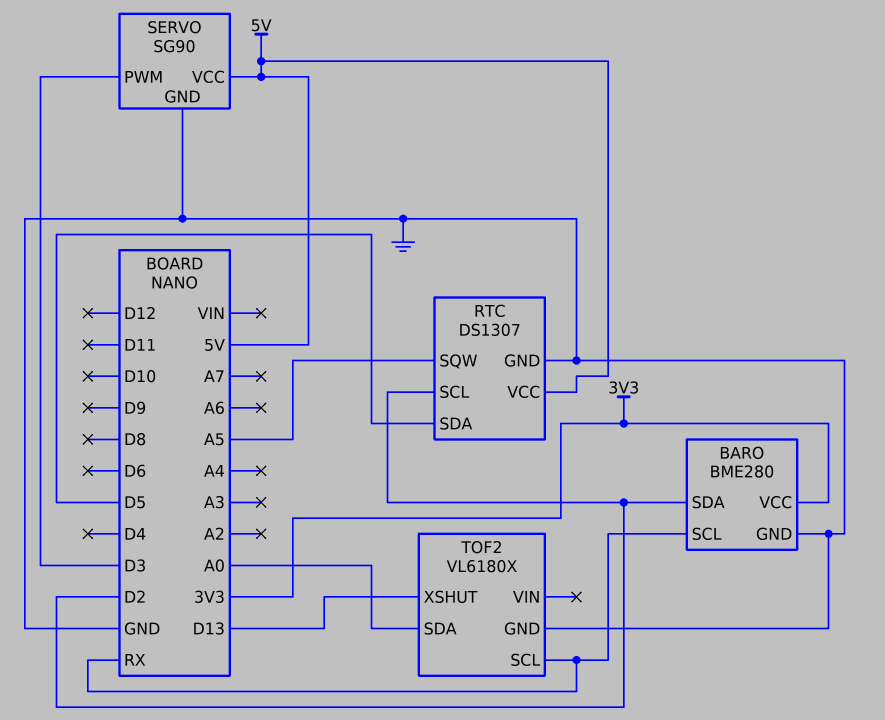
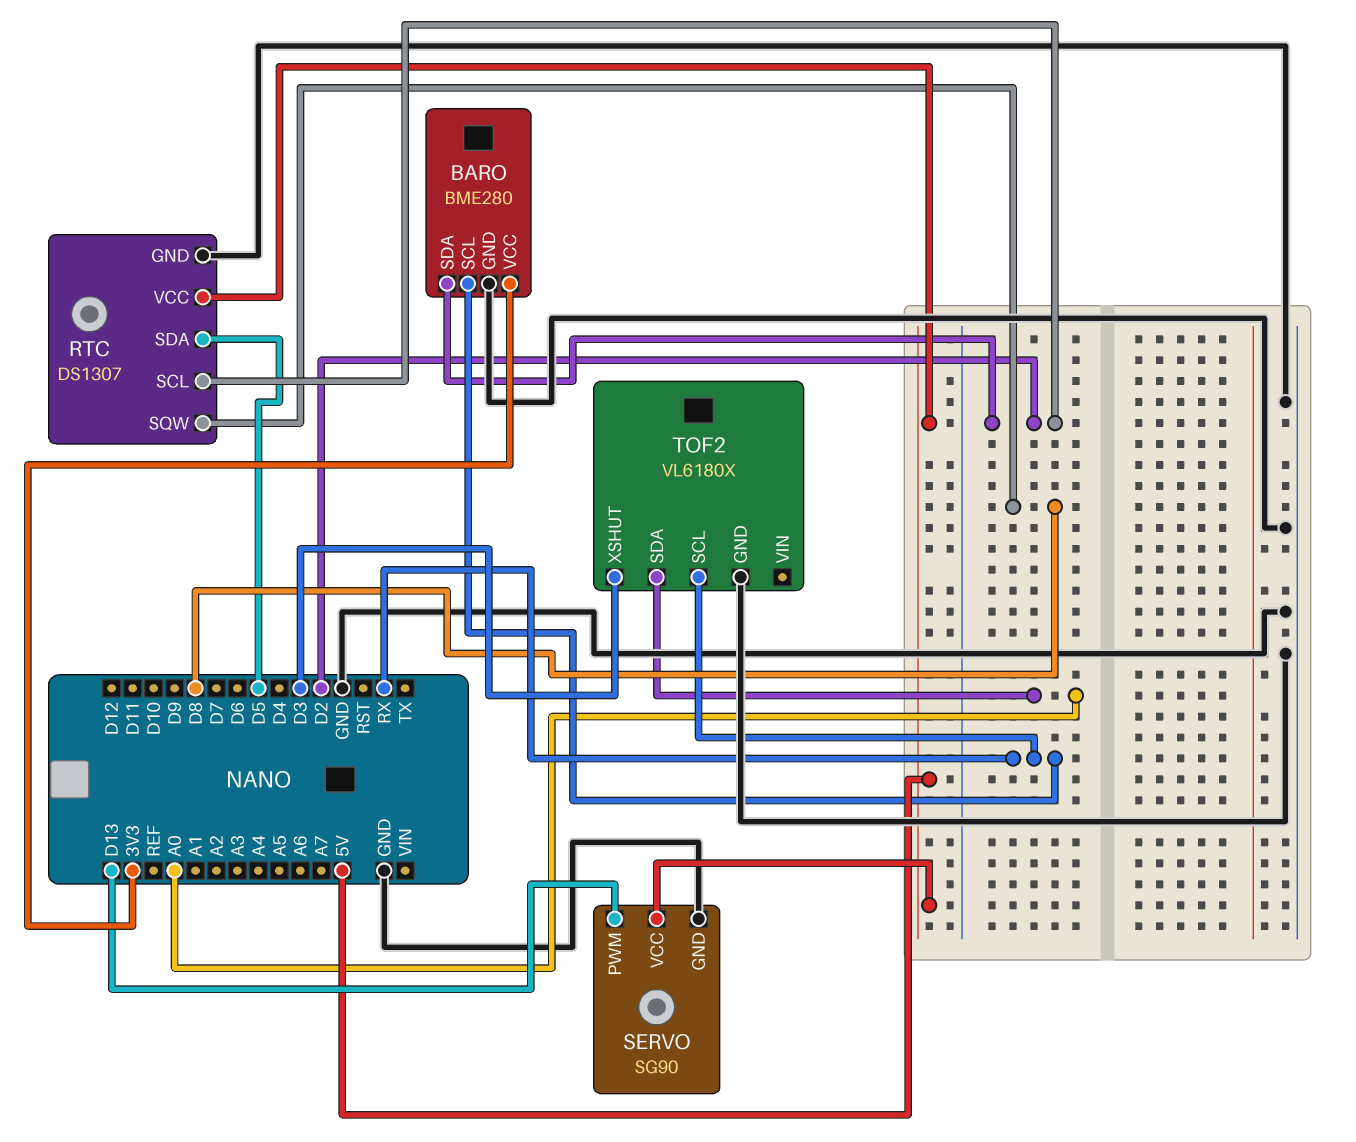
RTC pin SQW: A5 -> D8
SERVO pin PWM: D3 -> D13
TOF2 pin XSHUT: D13 -> D3

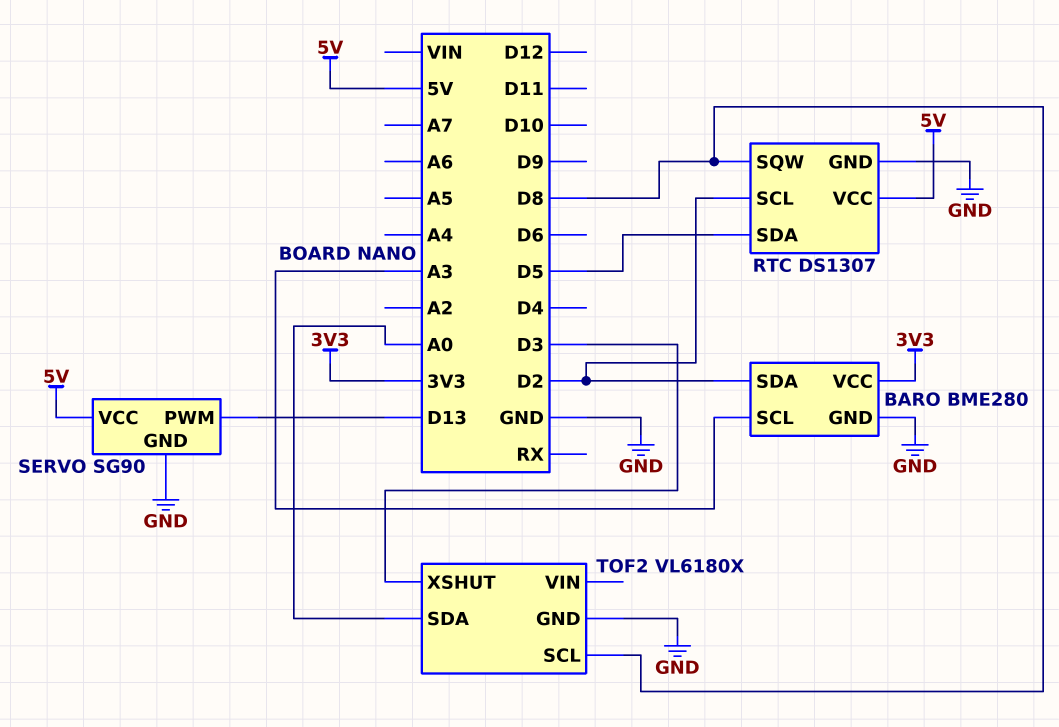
BARO pin SCL: RX -> A3
TOF2 pin SCL: RX -> D8

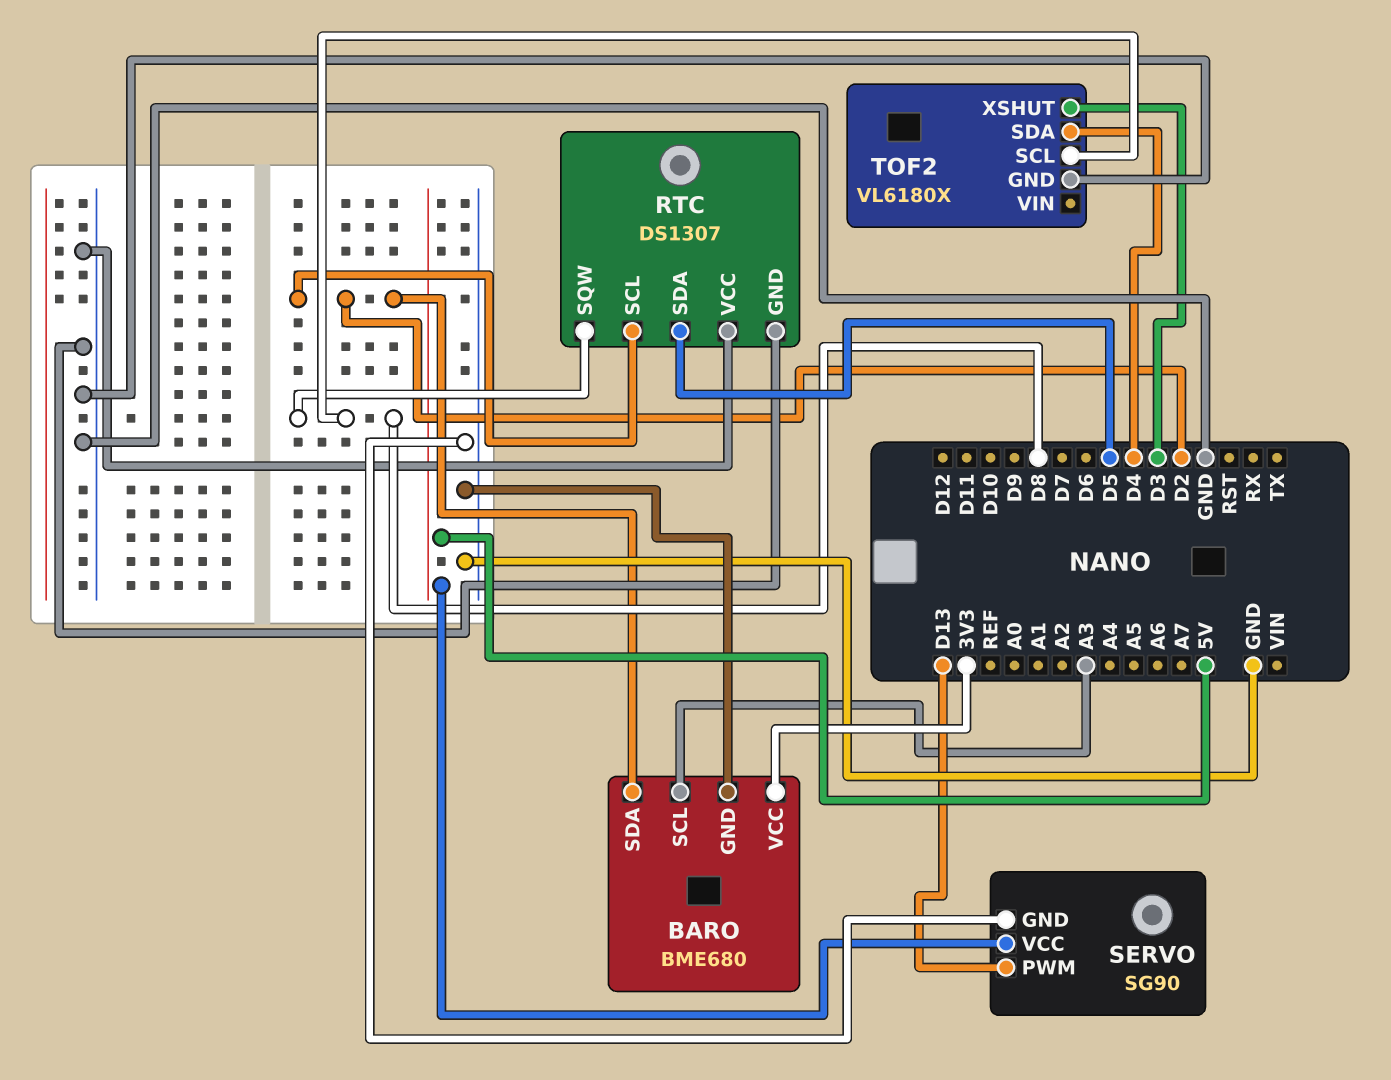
BARO: BME280 -> BME680
RTC pin VCC: 5V -> GND
TOF2 pin SDA: A0 -> D4

